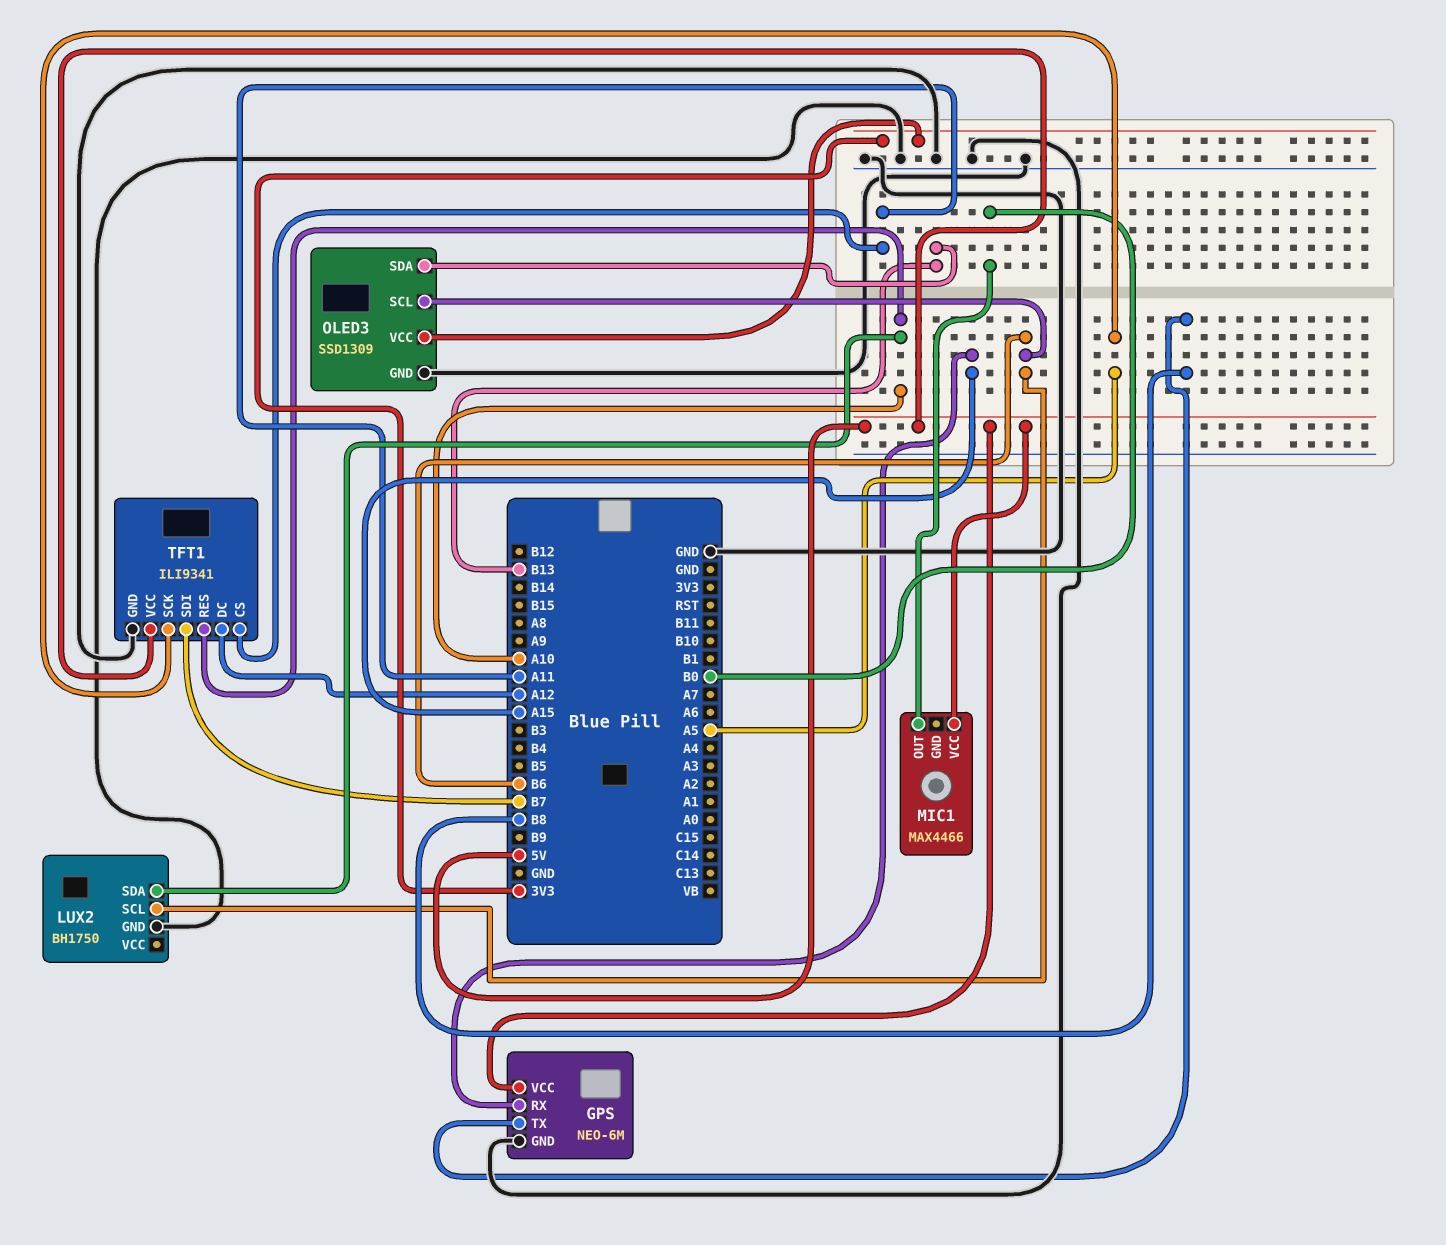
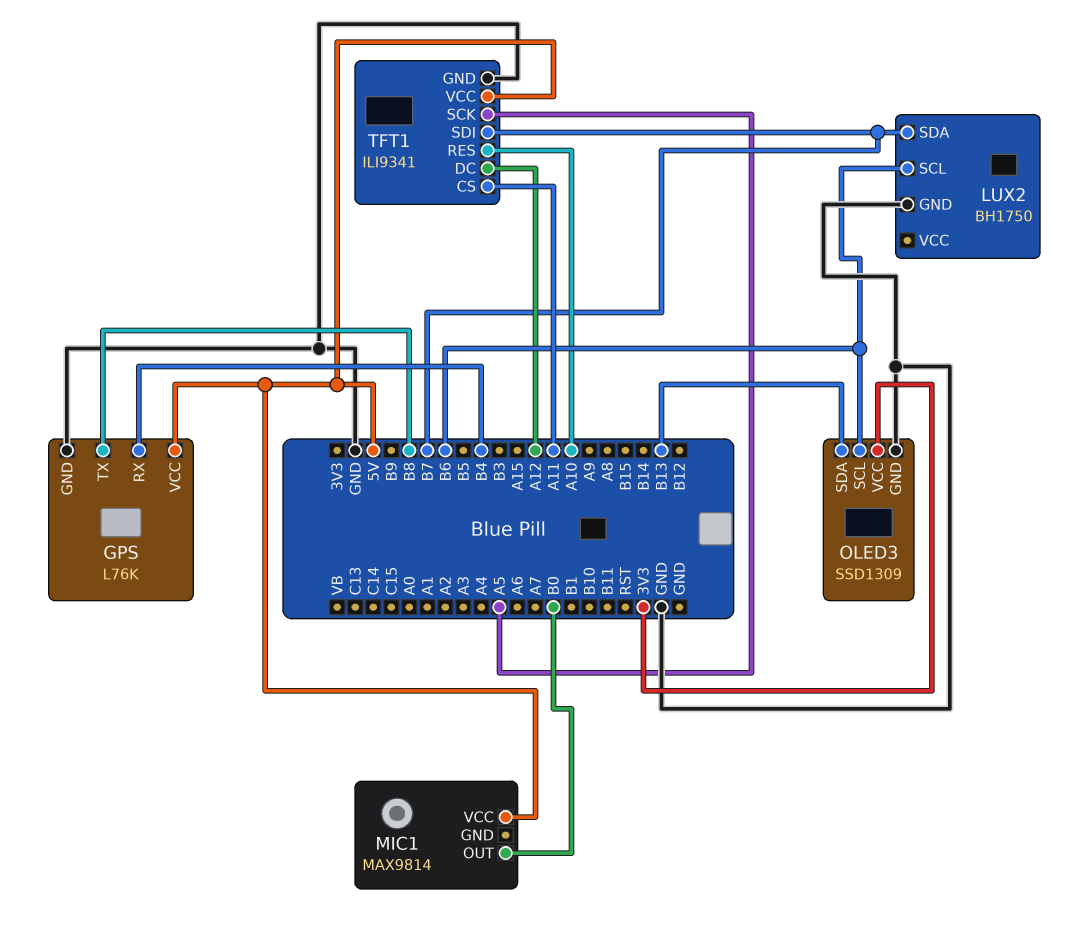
GPS: NEO-6M -> L76K
GPS pin RX: A15 -> B4
LUX2 pin SDA: A10 -> B7
MIC1: MAX4466 -> MAX9814

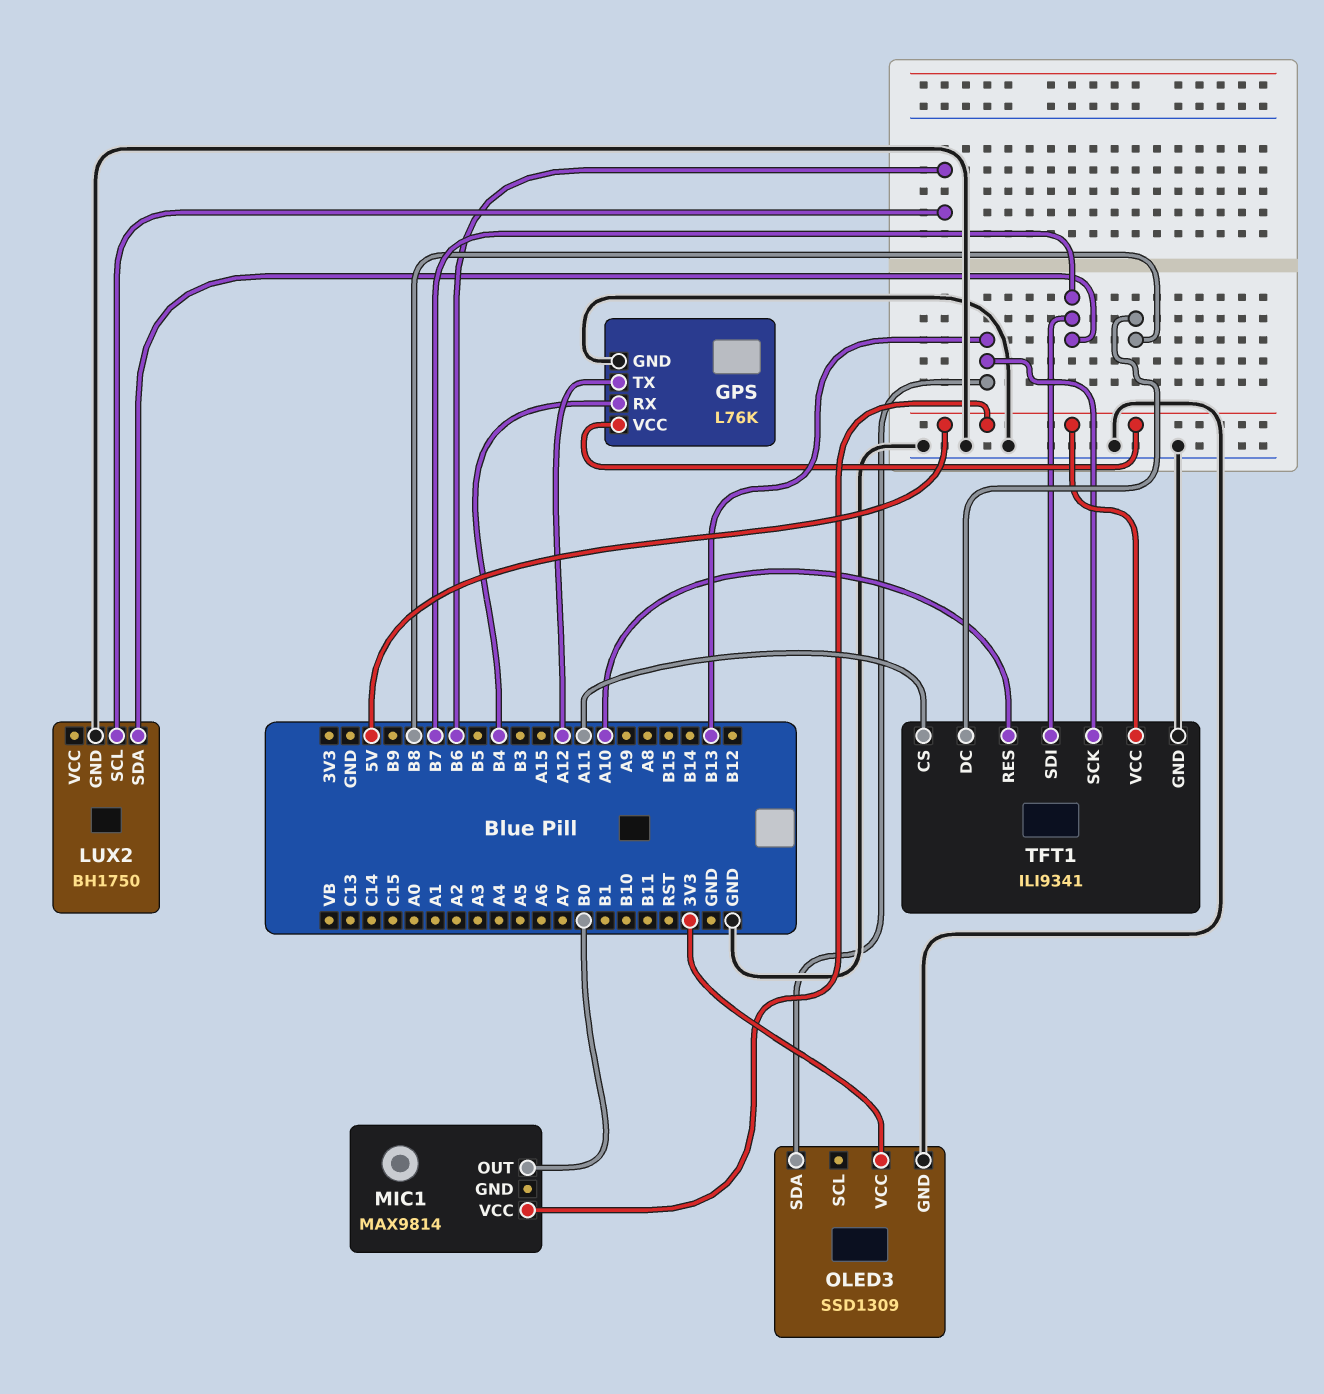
GPS pin TX: B8 -> A12
OLED3 pin SCL: B6 -> none
TFT1 pin DC: A12 -> B8
TFT1 pin SCK: A5 -> B13

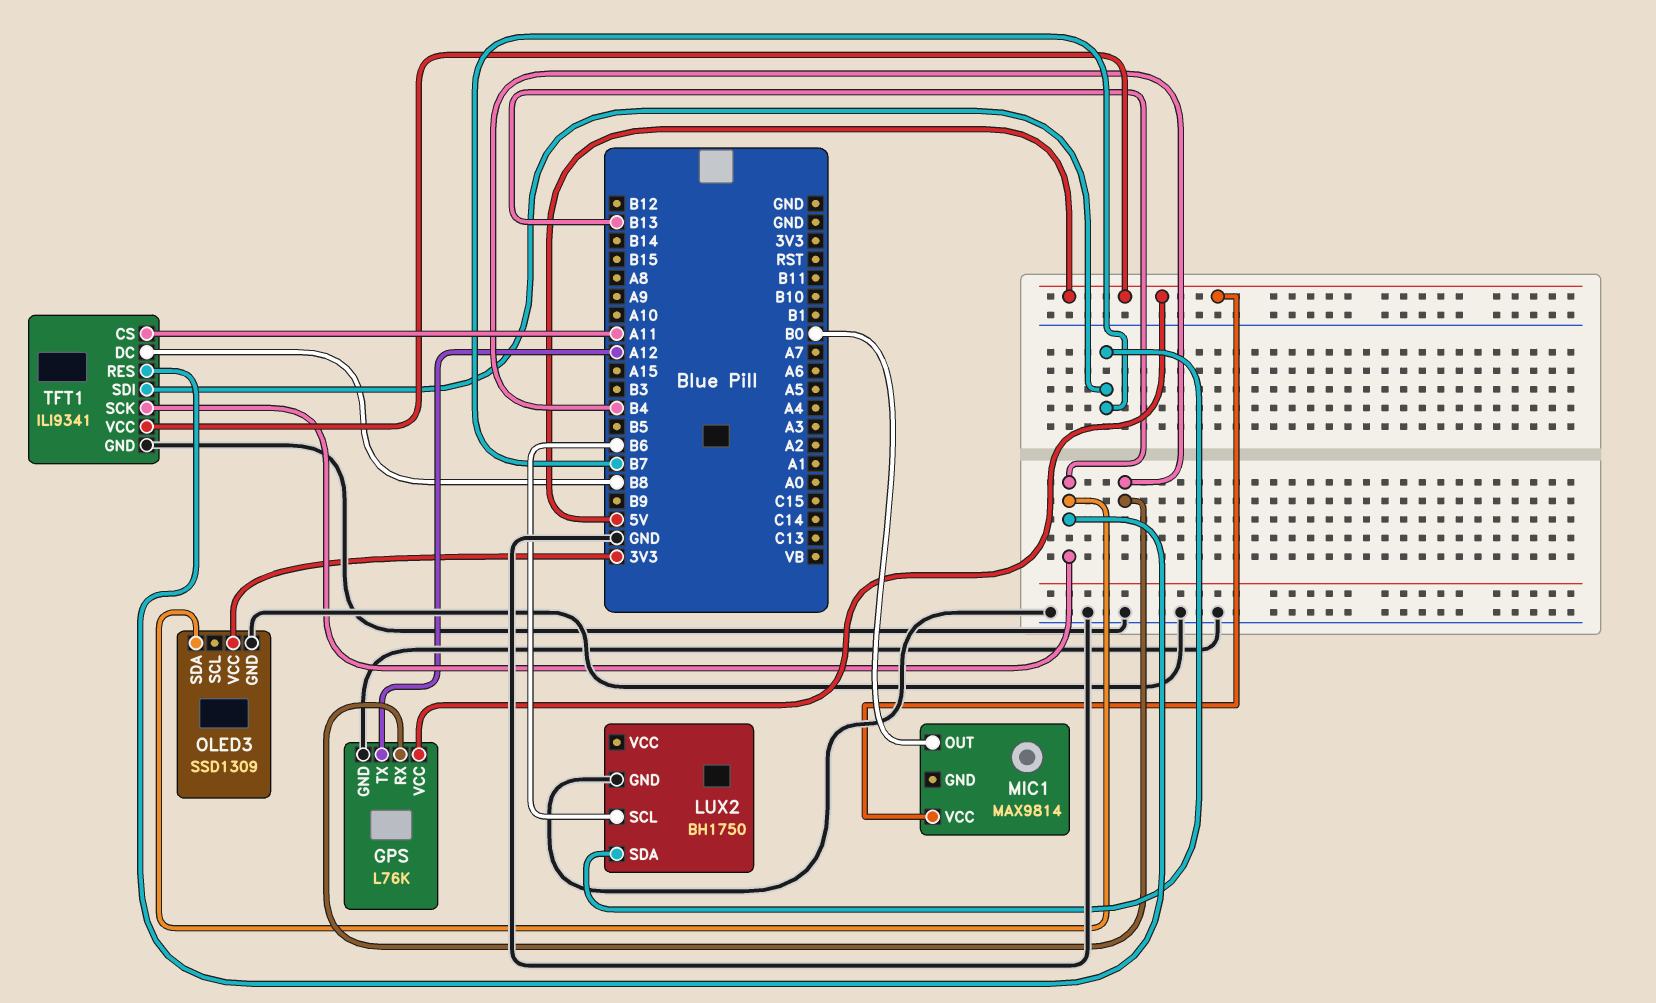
TFT1 pin RES: A10 -> B13

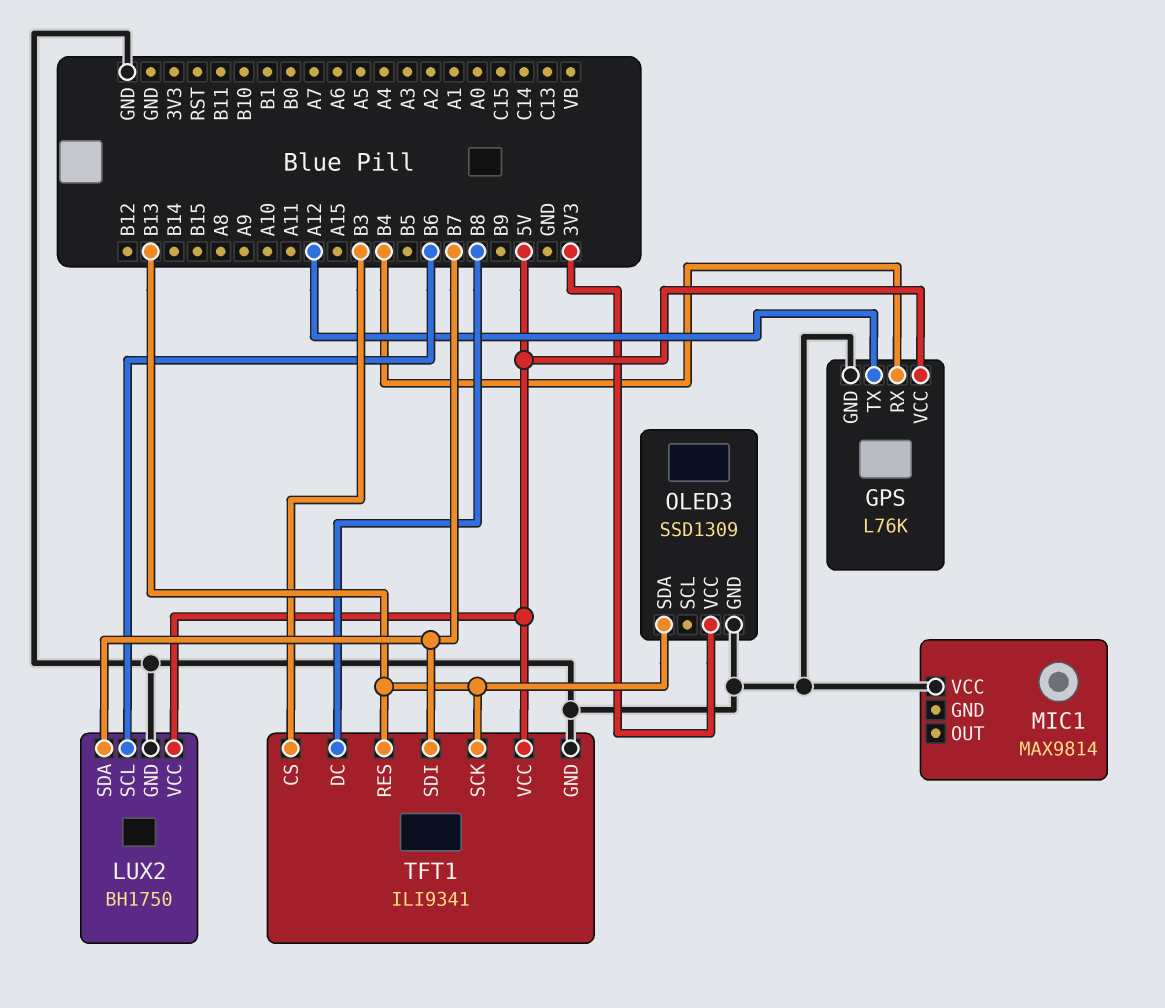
LUX2 pin VCC: none -> 5V
MIC1 pin OUT: B0 -> none
MIC1 pin VCC: 5V -> GND
TFT1 pin CS: A11 -> B3

